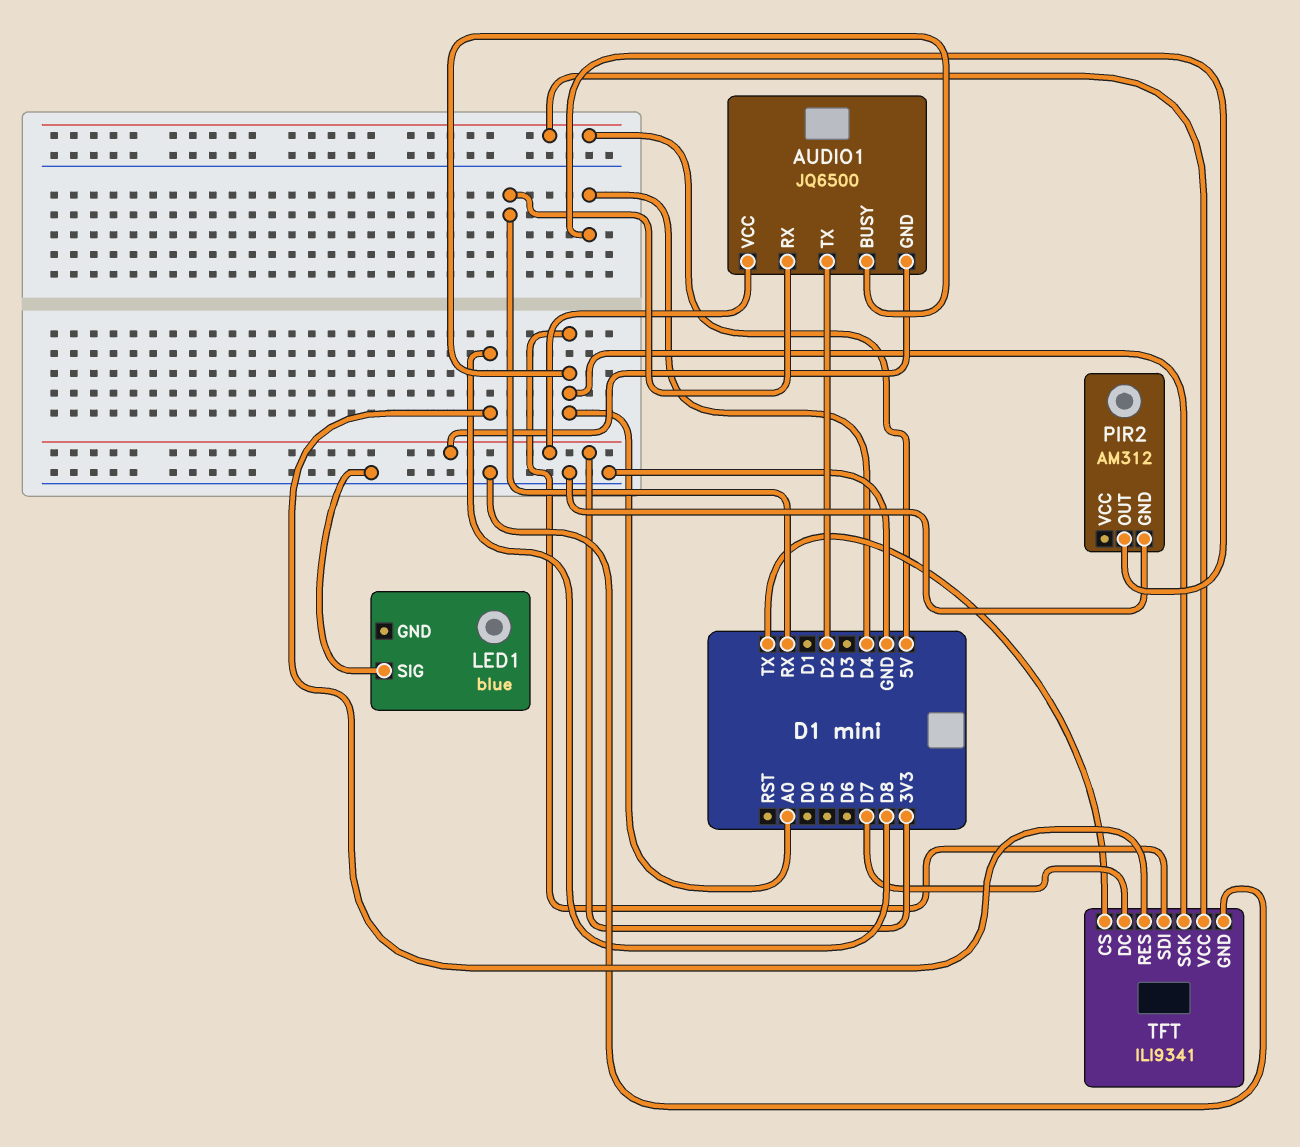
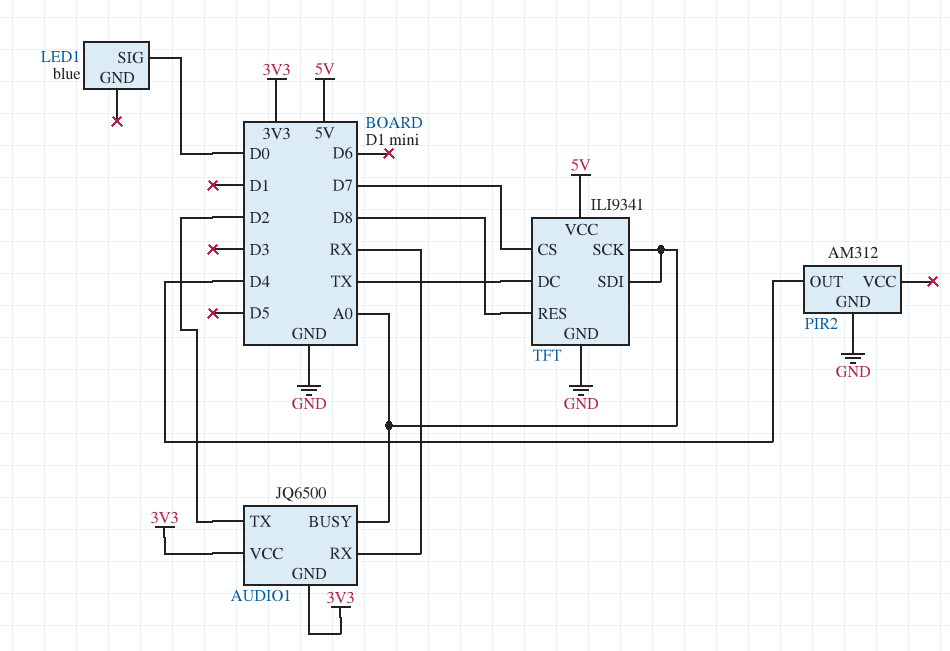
LED1 pin SIG: GND -> D0
TFT pin CS: TX -> D7
TFT pin DC: D7 -> TX

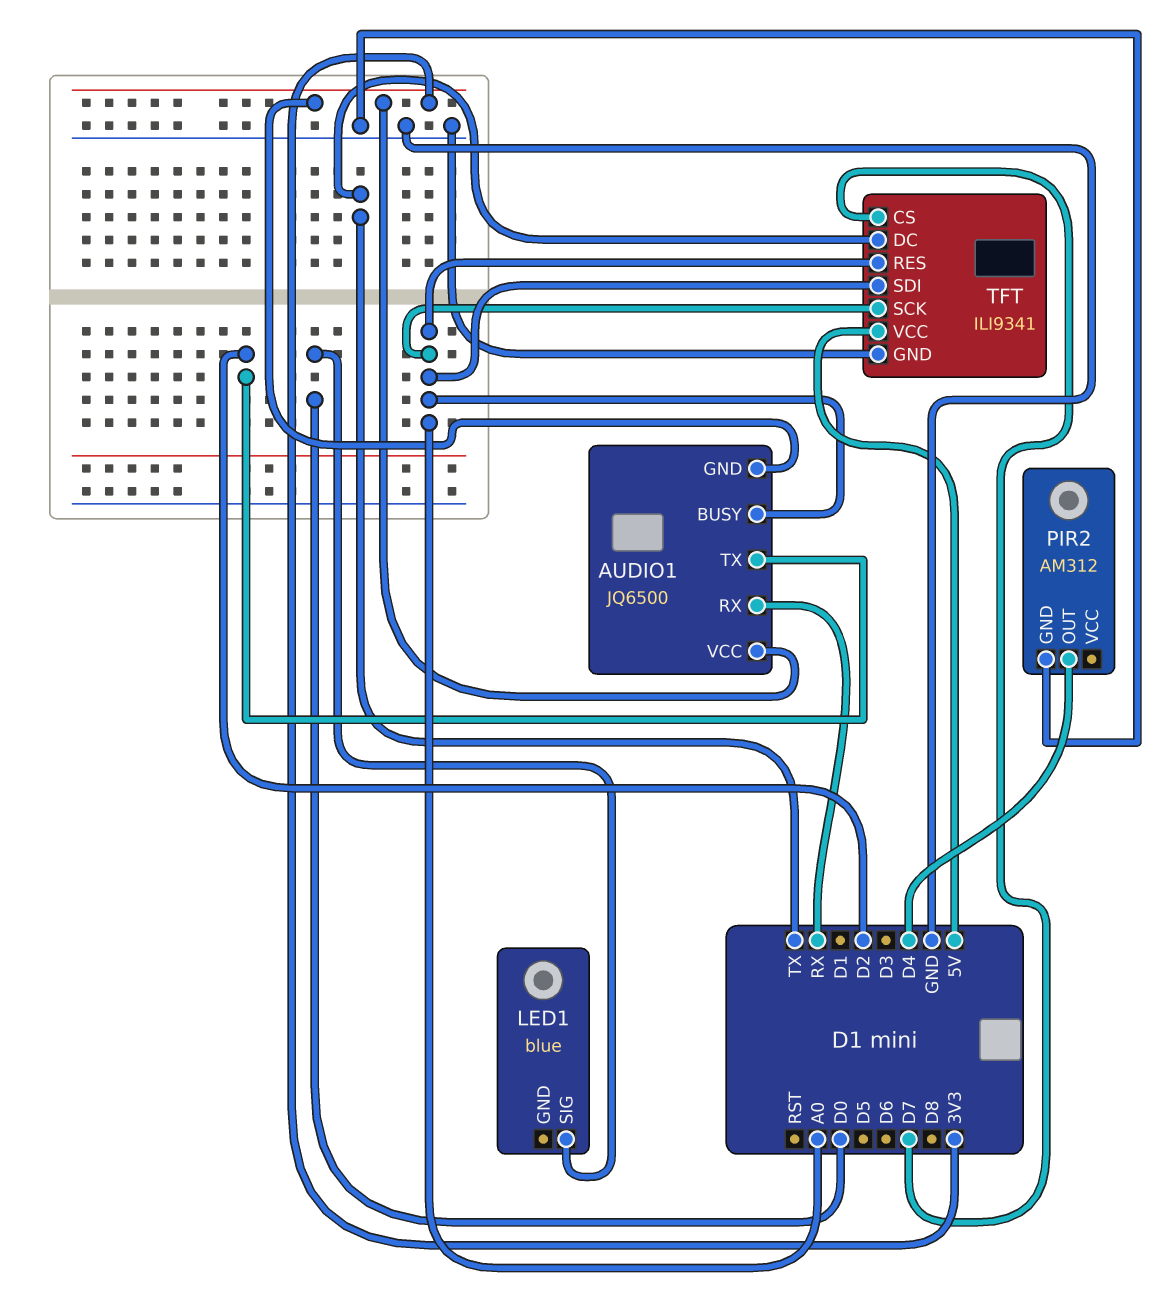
TFT pin RES: D8 -> A0

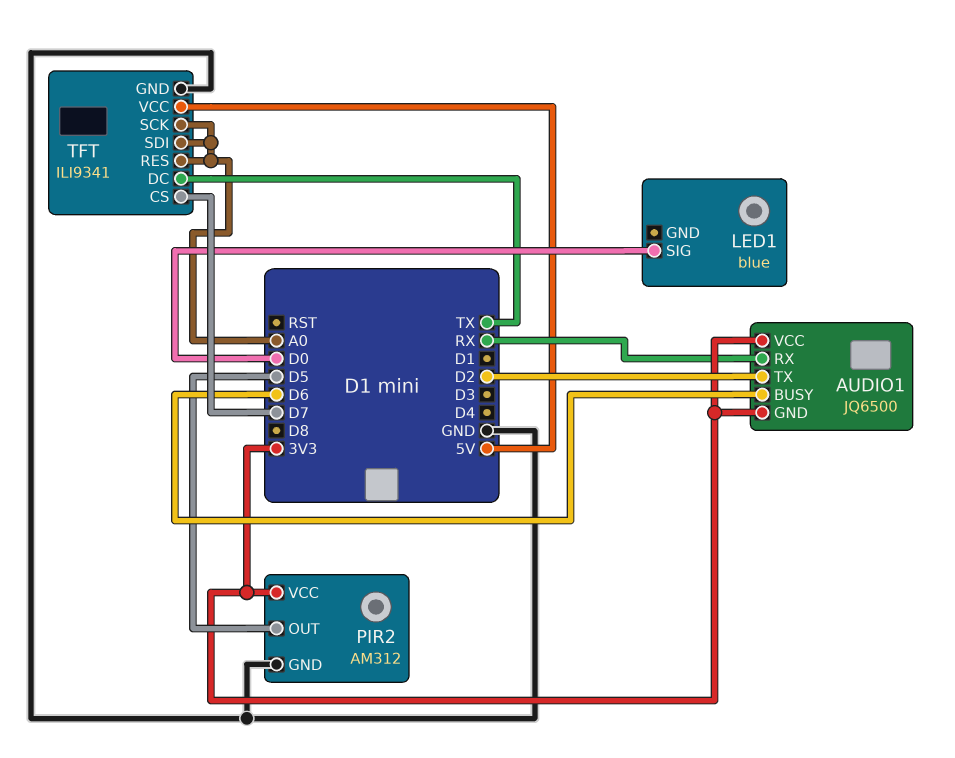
AUDIO1 pin BUSY: A0 -> D6
PIR2 pin OUT: D4 -> D5
PIR2 pin VCC: none -> 3V3

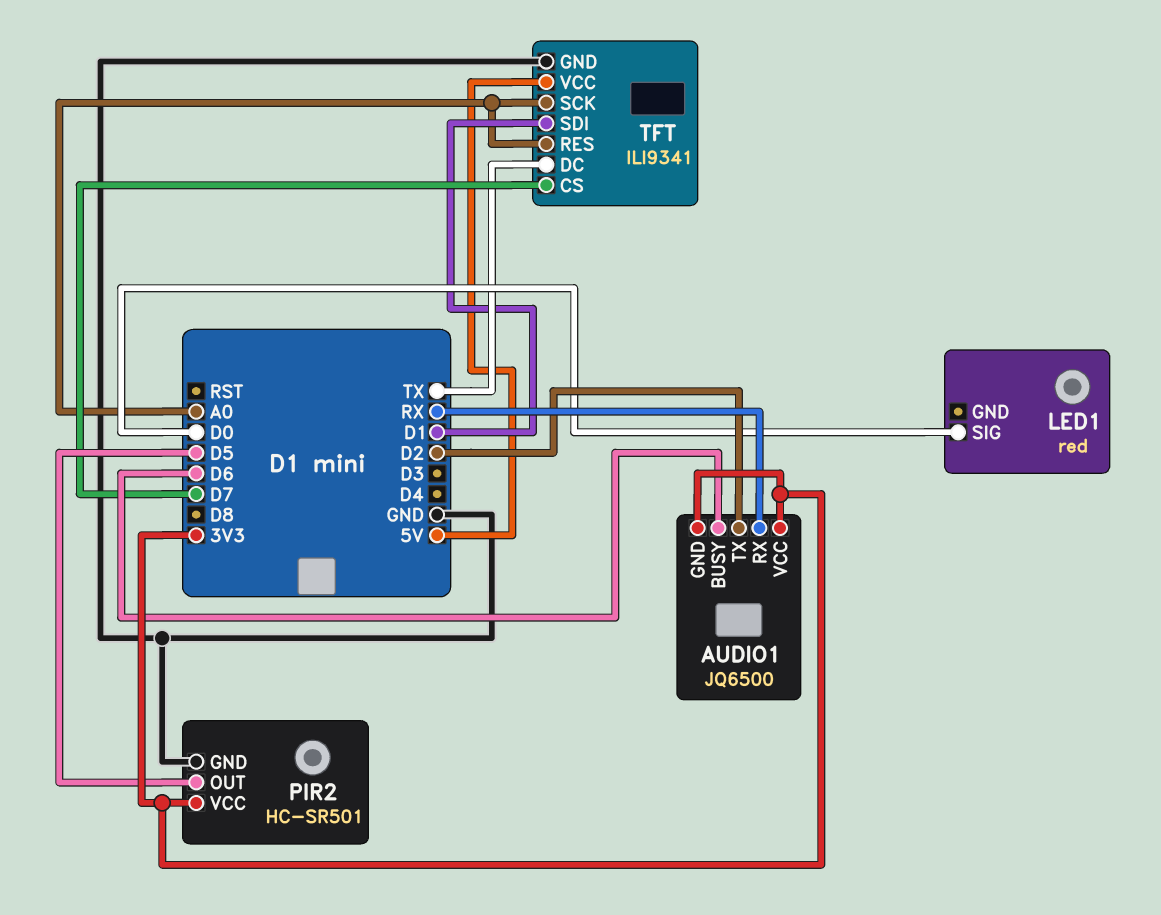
LED1: blue -> red
PIR2: AM312 -> HC-SR501
TFT pin SDI: A0 -> D1

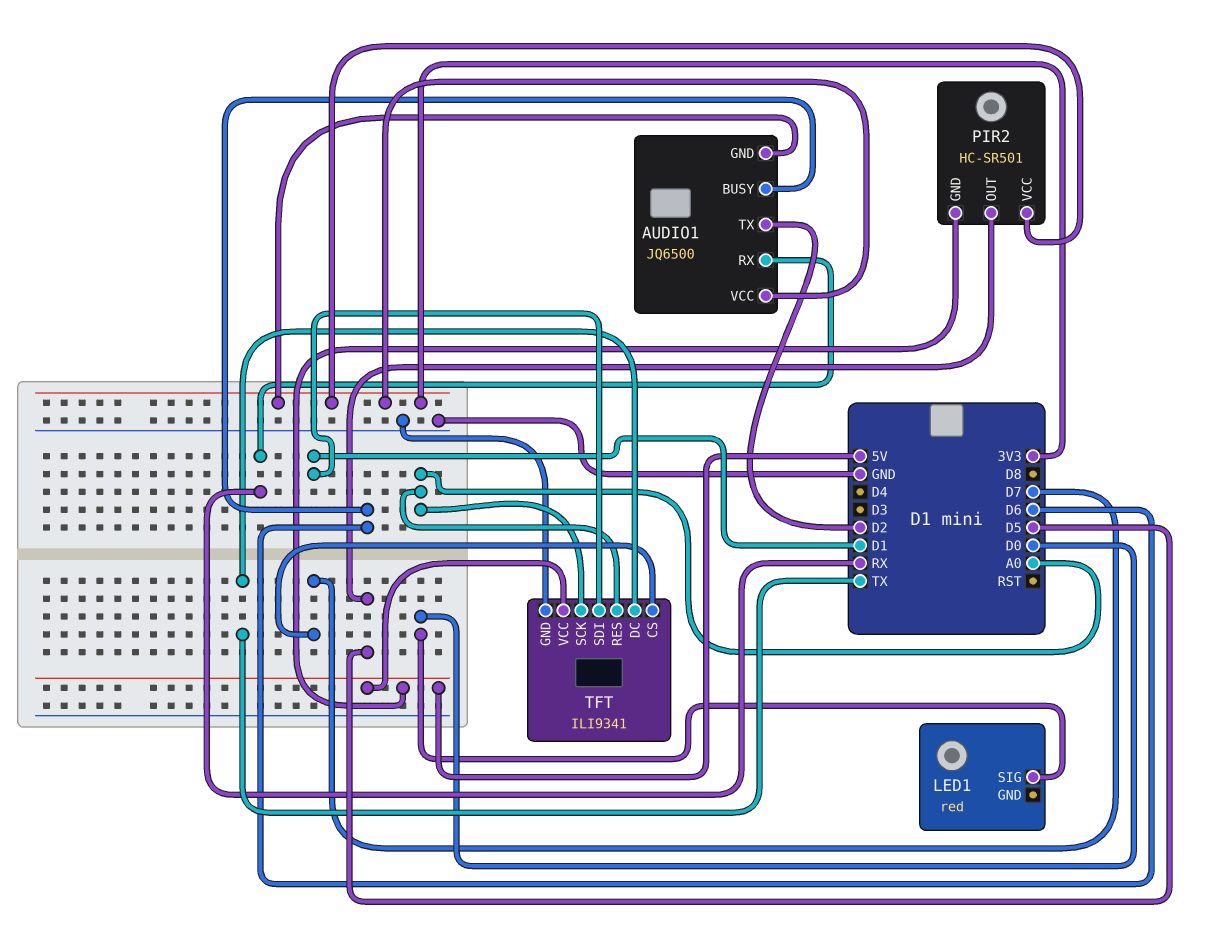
PIR2 pin GND: GND -> 5V

